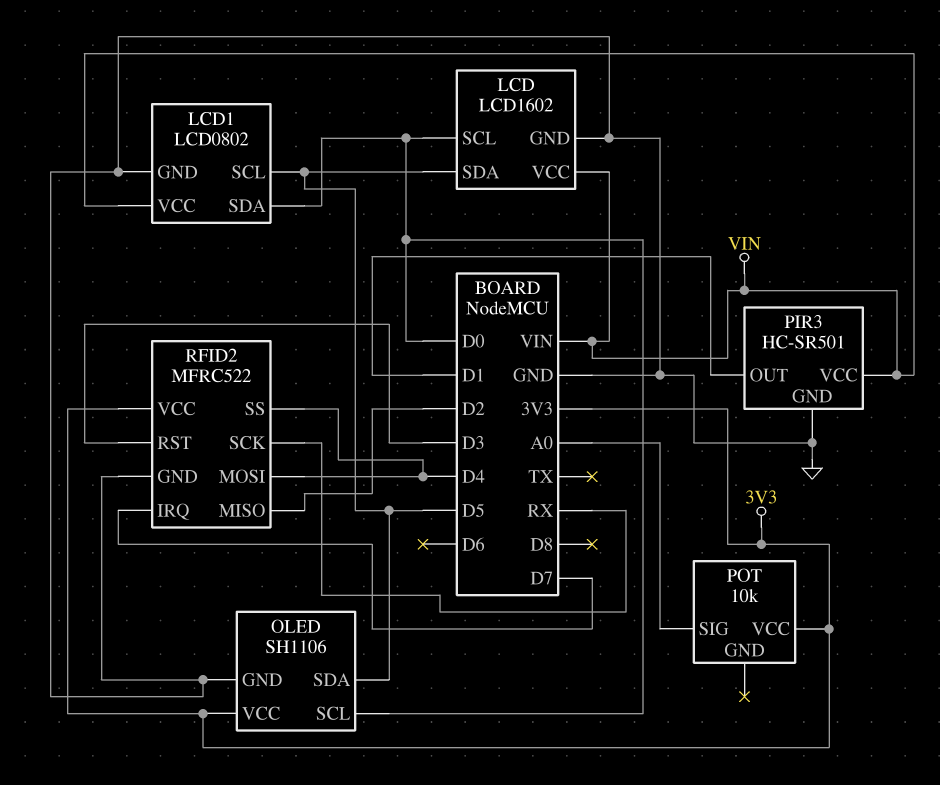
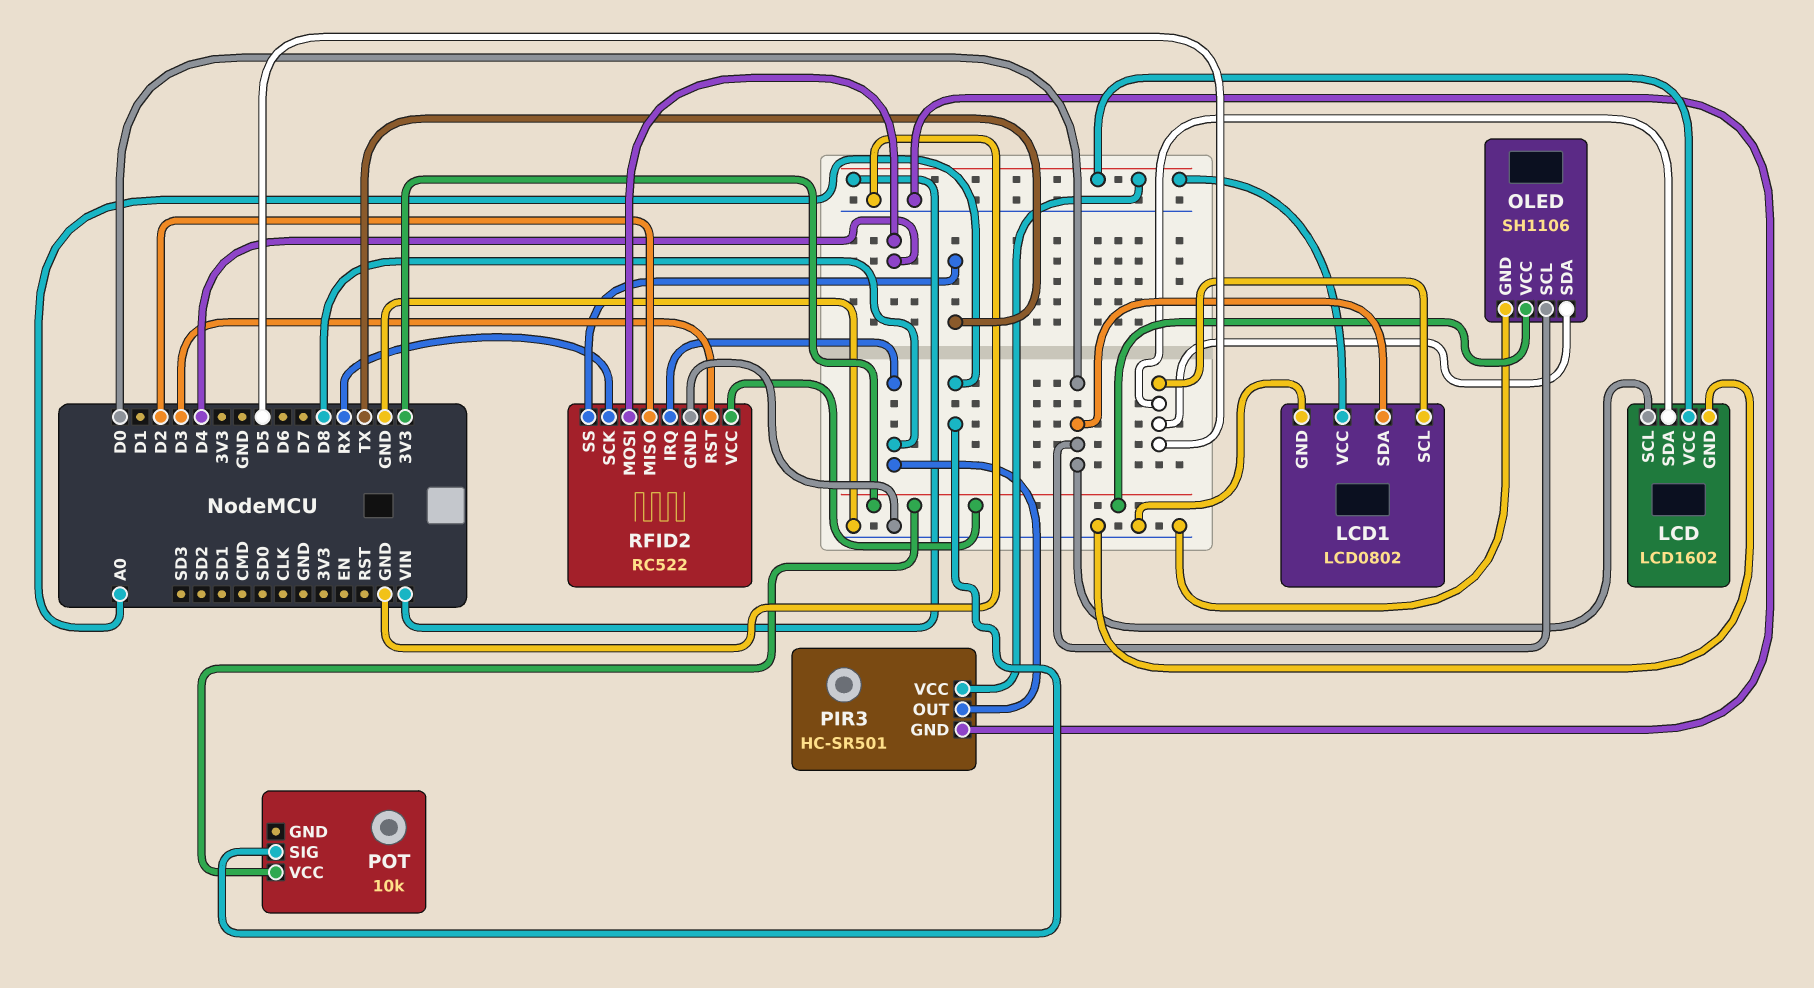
PIR3 pin OUT: D1 -> D8
RFID2: MFRC522 -> RC522
RFID2 pin IRQ: D7 -> D8
RFID2 pin SS: D4 -> TX

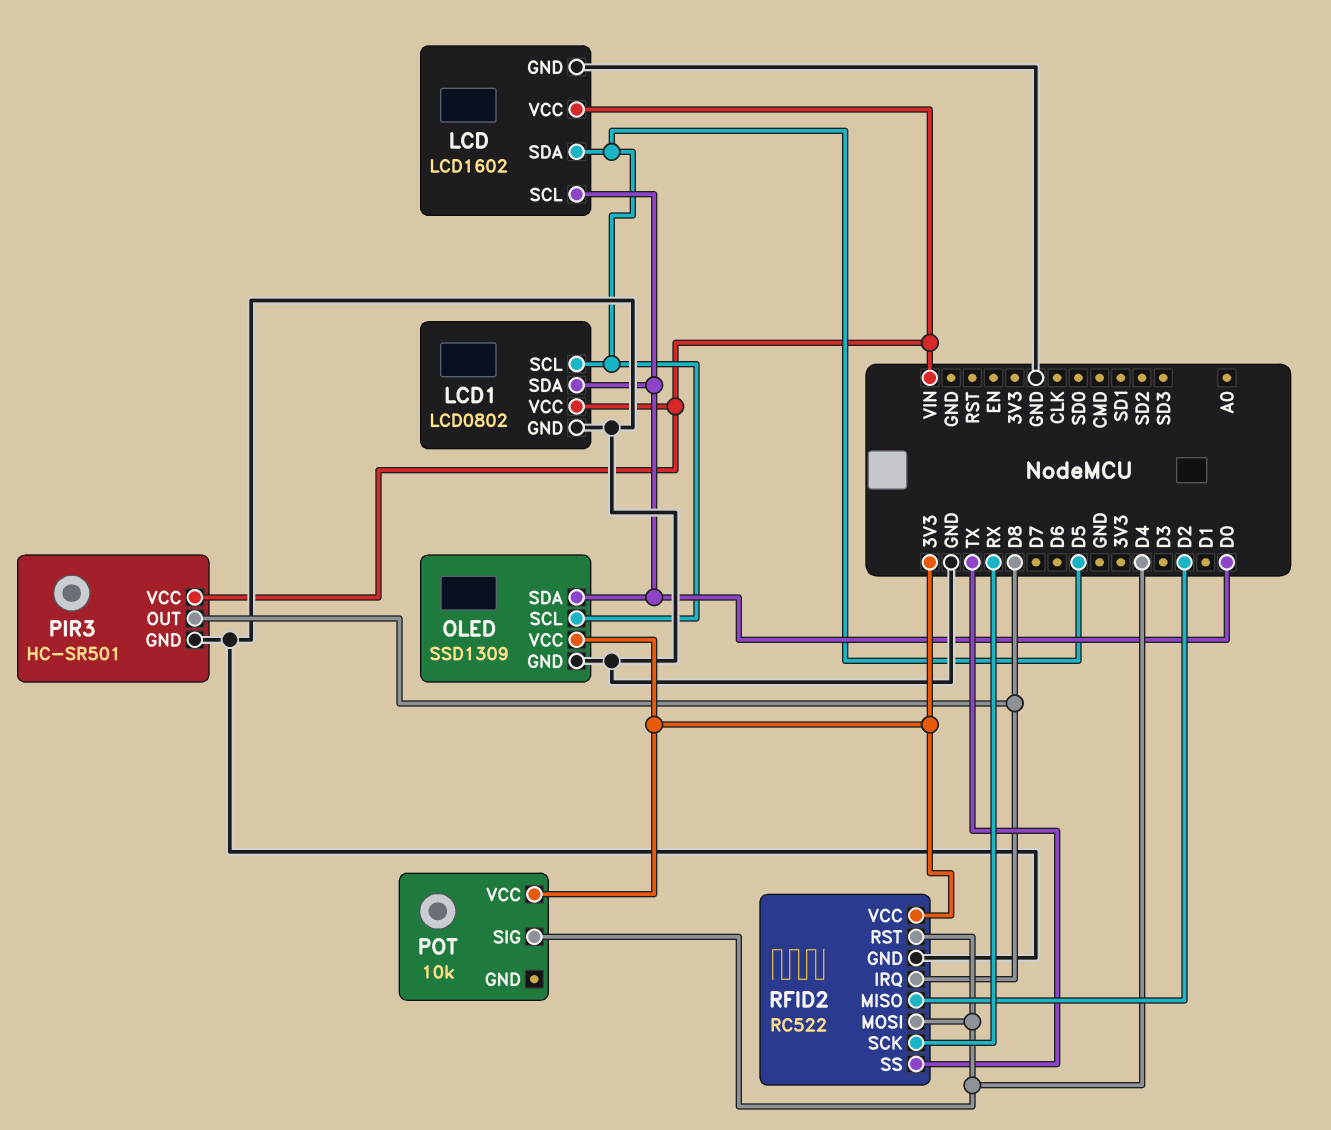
OLED: SH1106 -> SSD1309
OLED pin SCL: D0 -> D5
OLED pin SDA: D5 -> D0
POT pin SIG: A0 -> D4
RFID2 pin RST: D3 -> D4

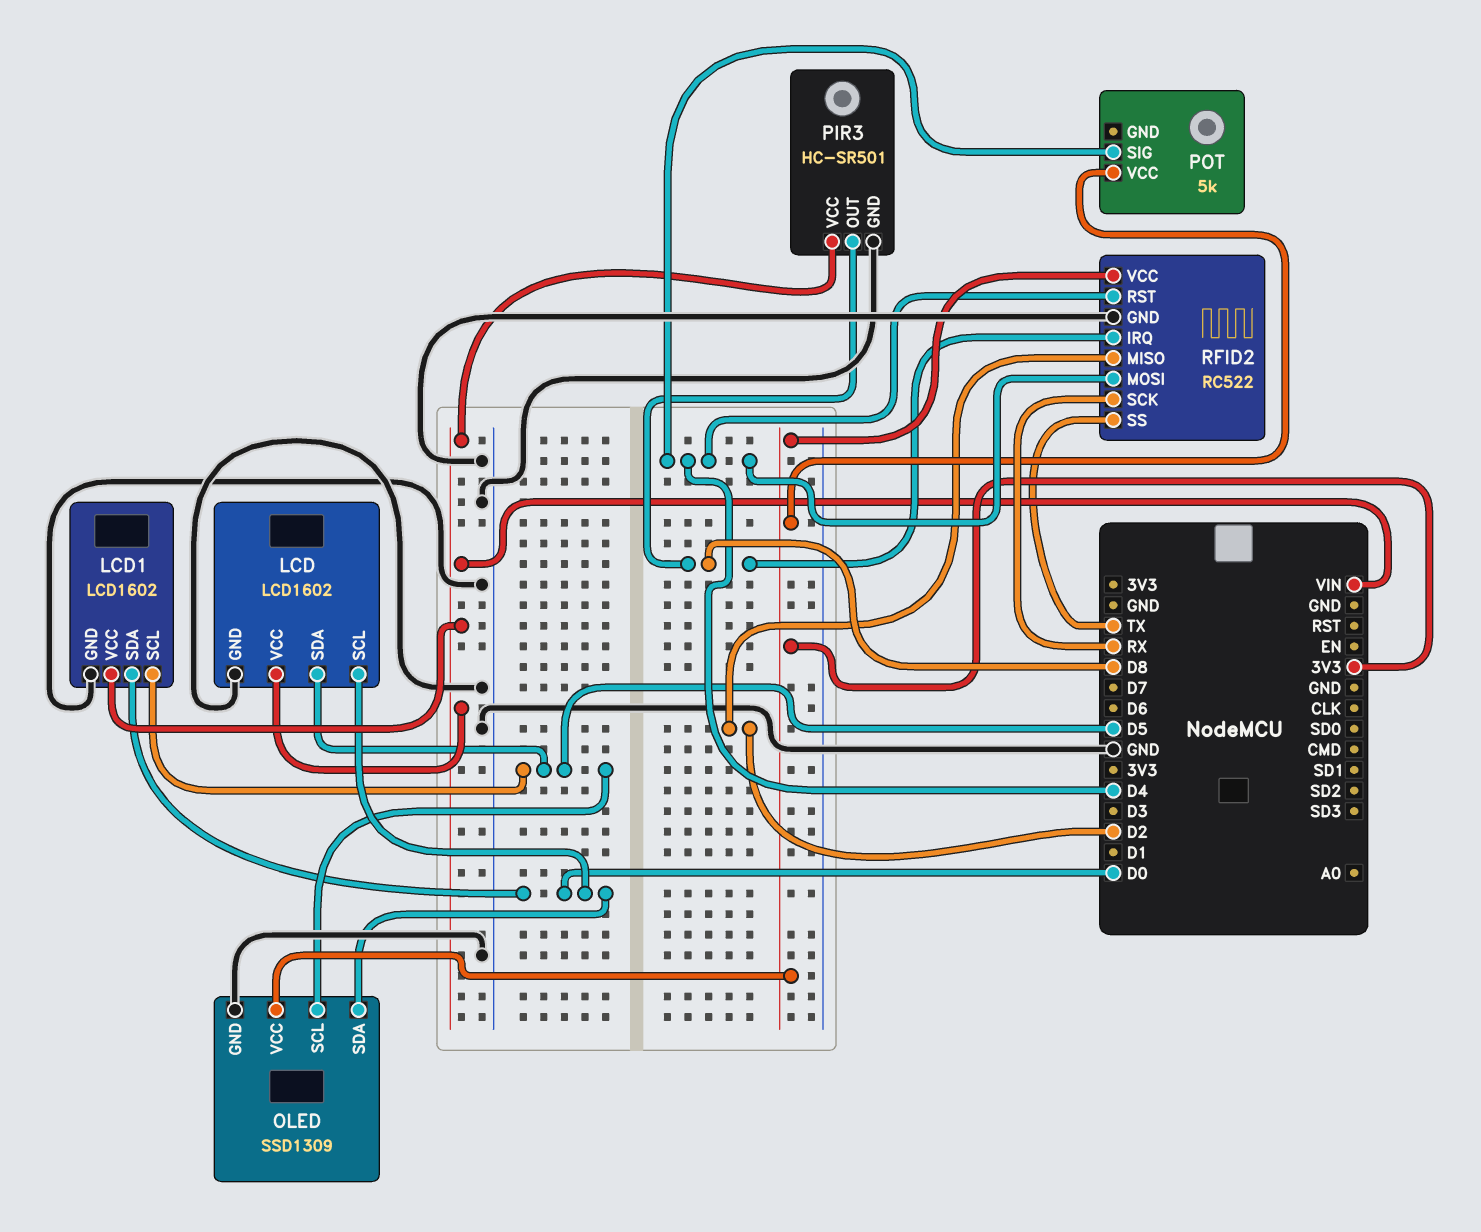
LCD1: LCD0802 -> LCD1602
POT: 10k -> 5k

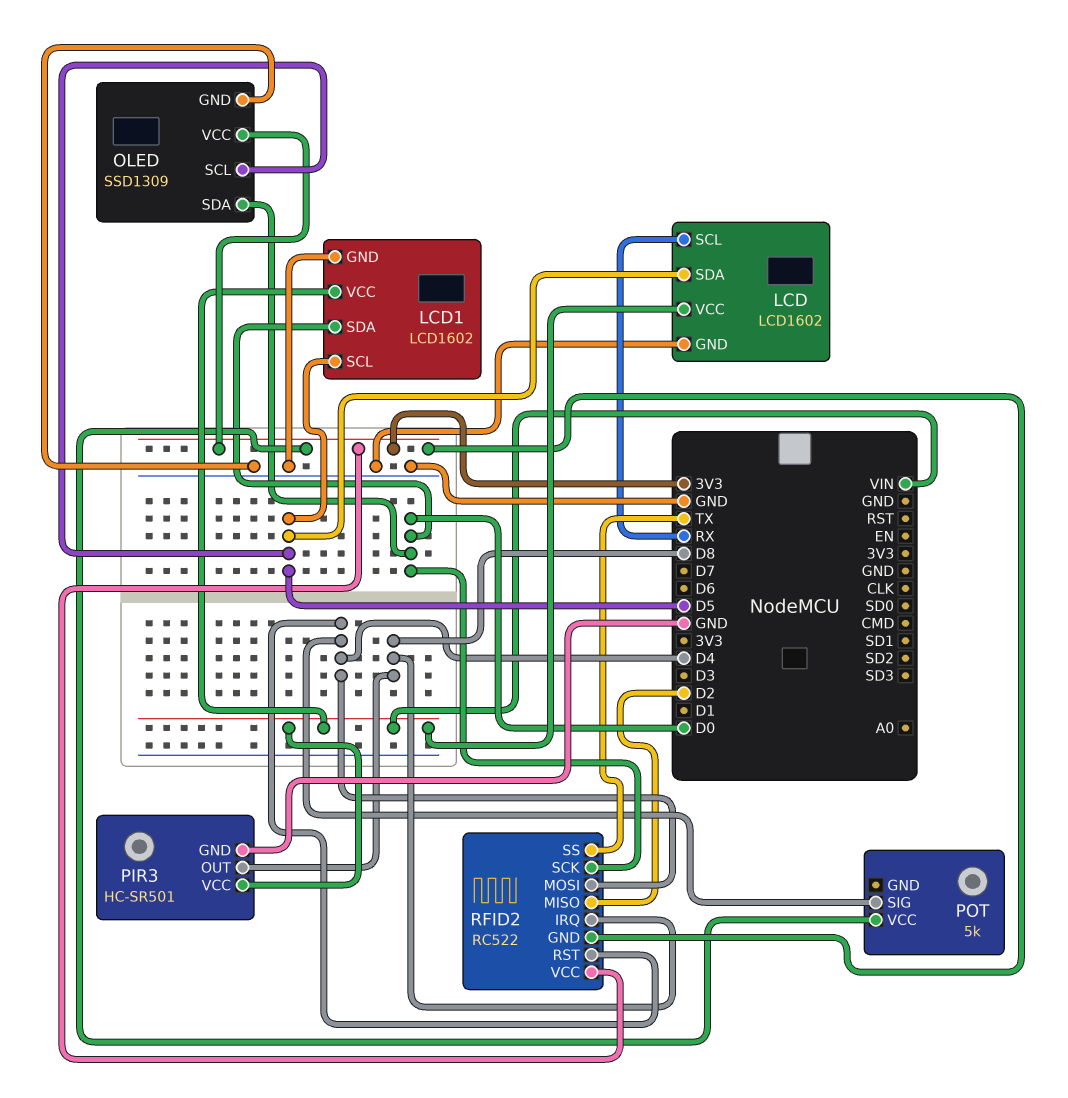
LCD pin SCL: D0 -> RX
RFID2 pin GND: GND -> 3V3
RFID2 pin SCK: RX -> D0

